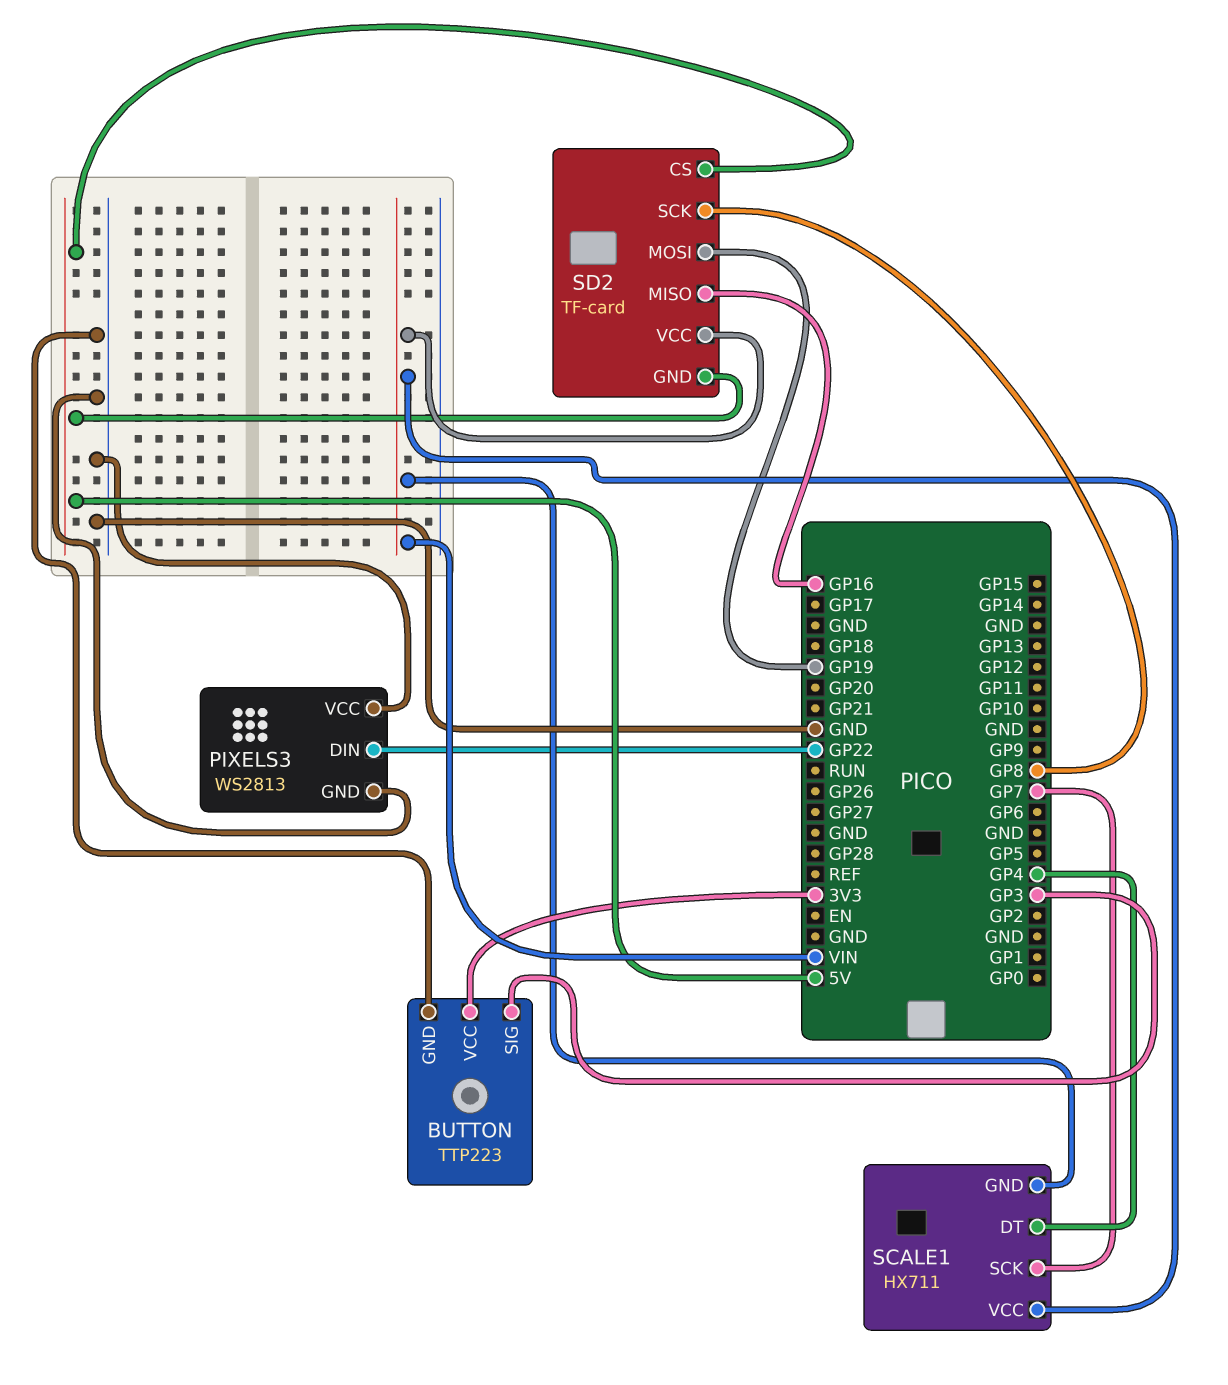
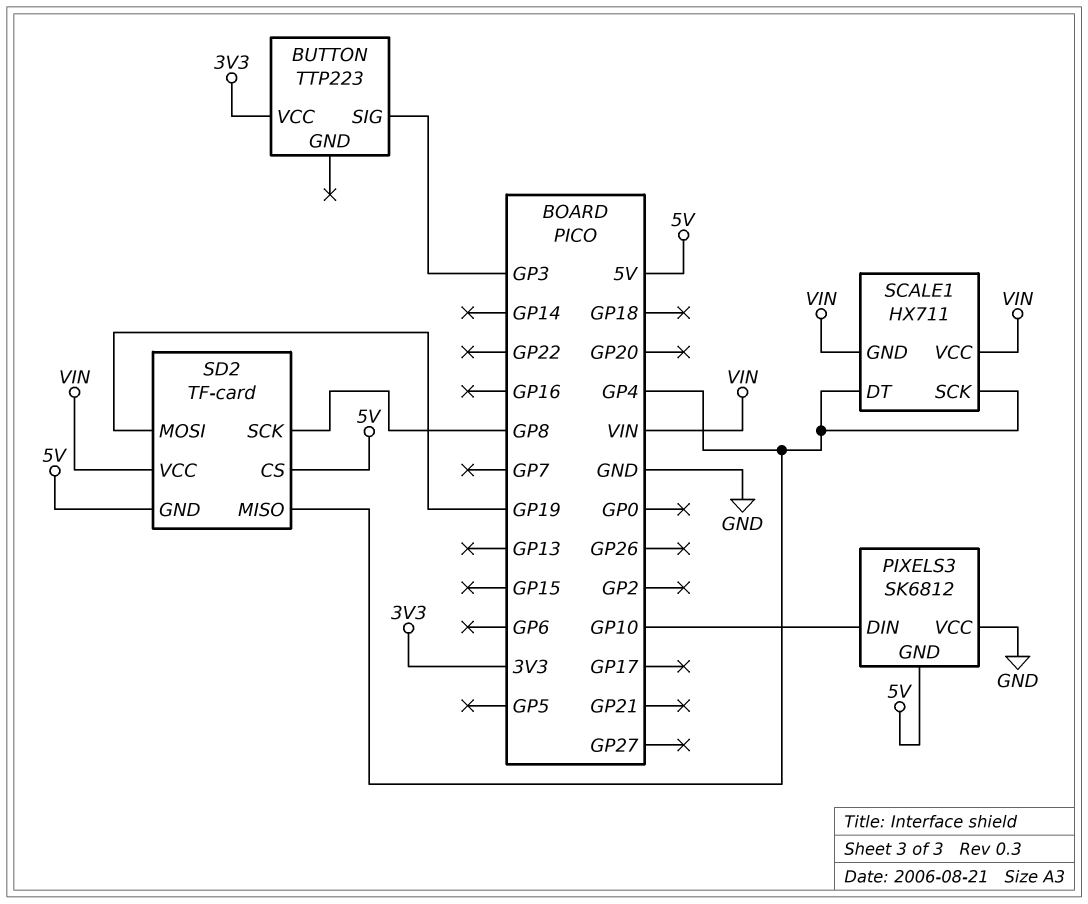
BUTTON pin GND: GND -> none
PIXELS3: WS2813 -> SK6812
PIXELS3 pin DIN: GP22 -> GP10
PIXELS3 pin GND: GND -> 5V
SCALE1 pin SCK: GP7 -> GP4
SD2 pin MISO: GP16 -> GP4

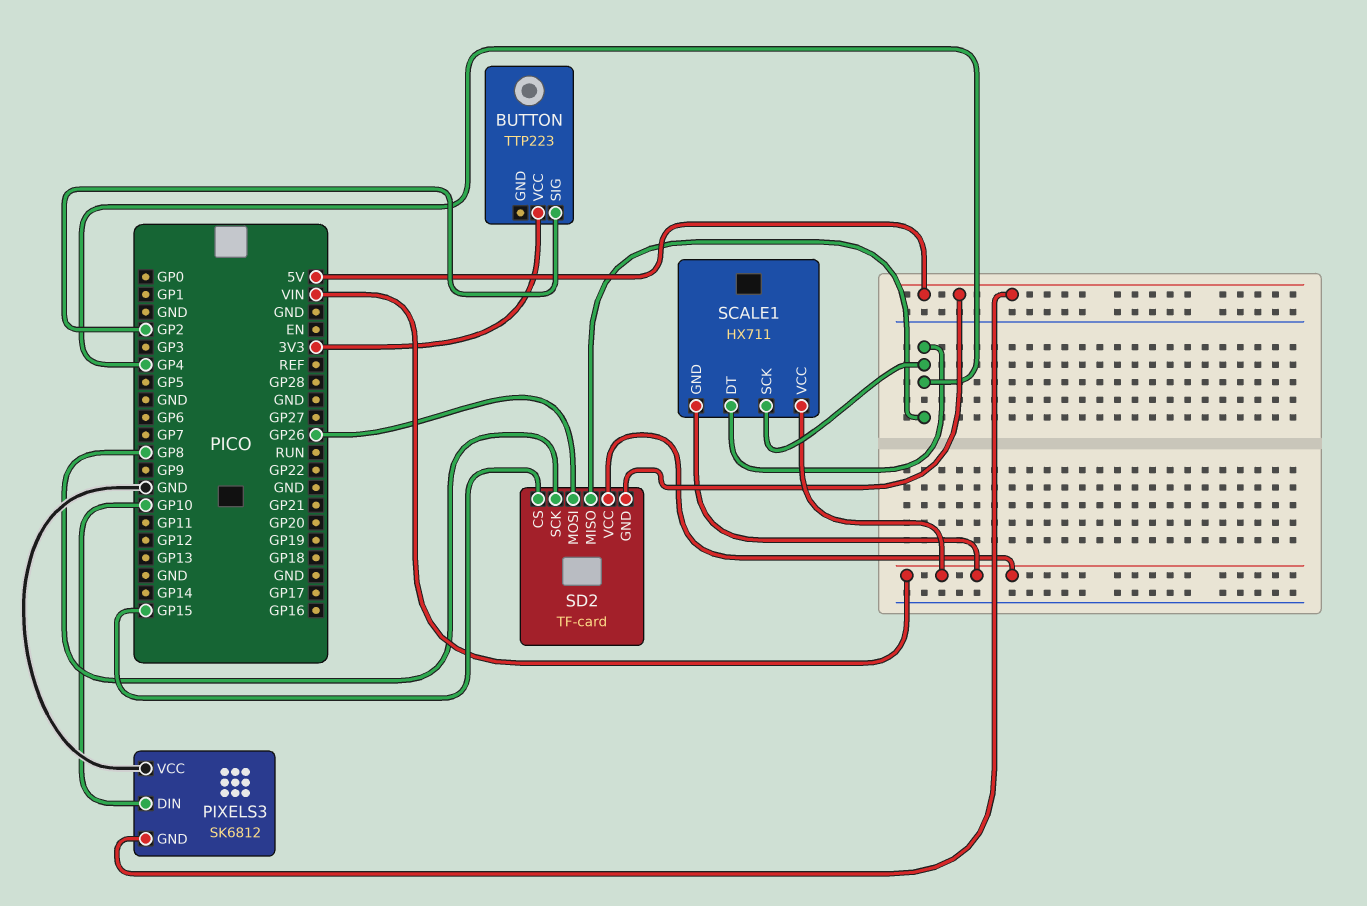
BUTTON pin SIG: GP3 -> GP2
SD2 pin CS: 5V -> GP15
SD2 pin MOSI: GP19 -> GP26

